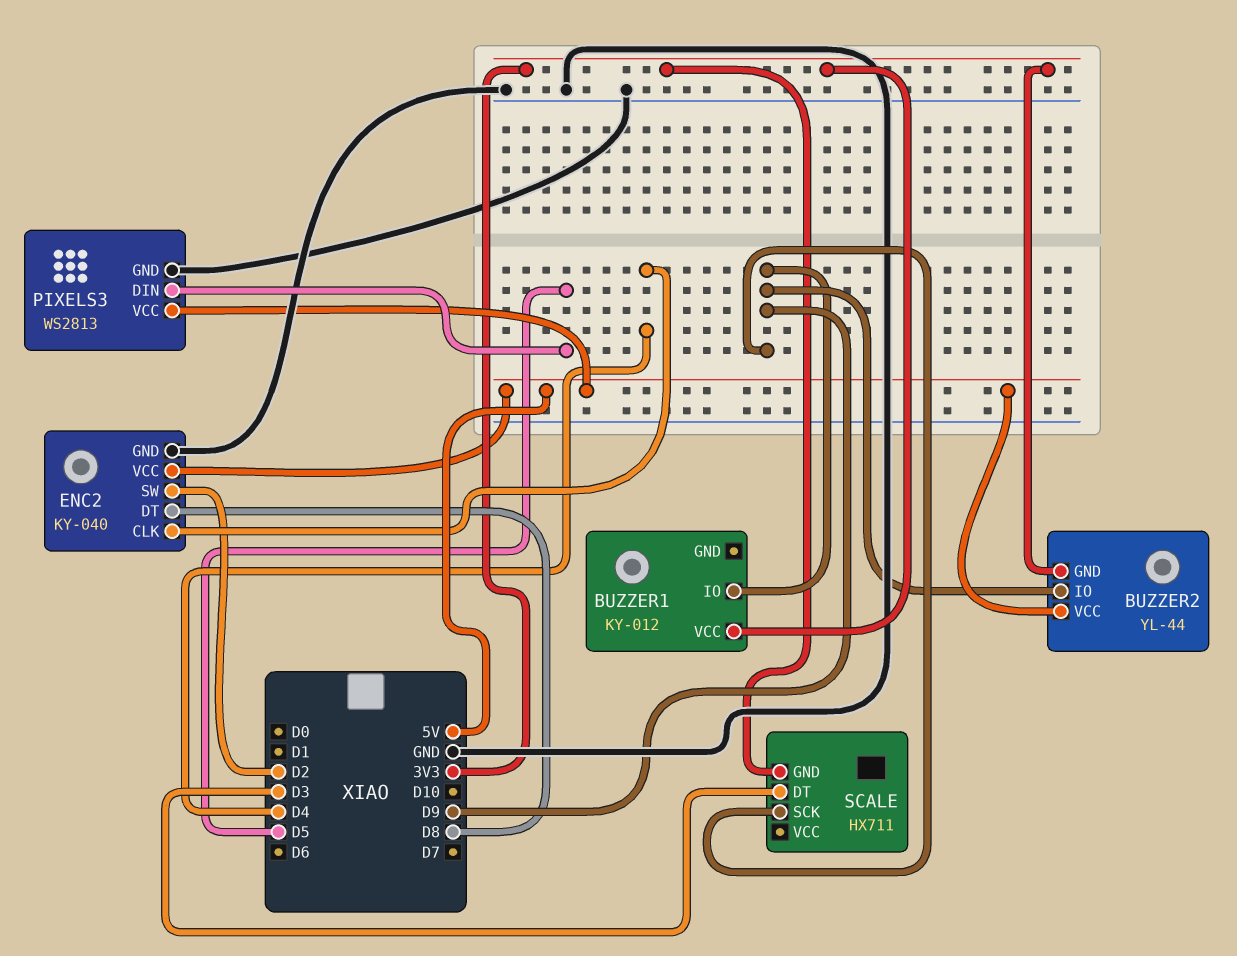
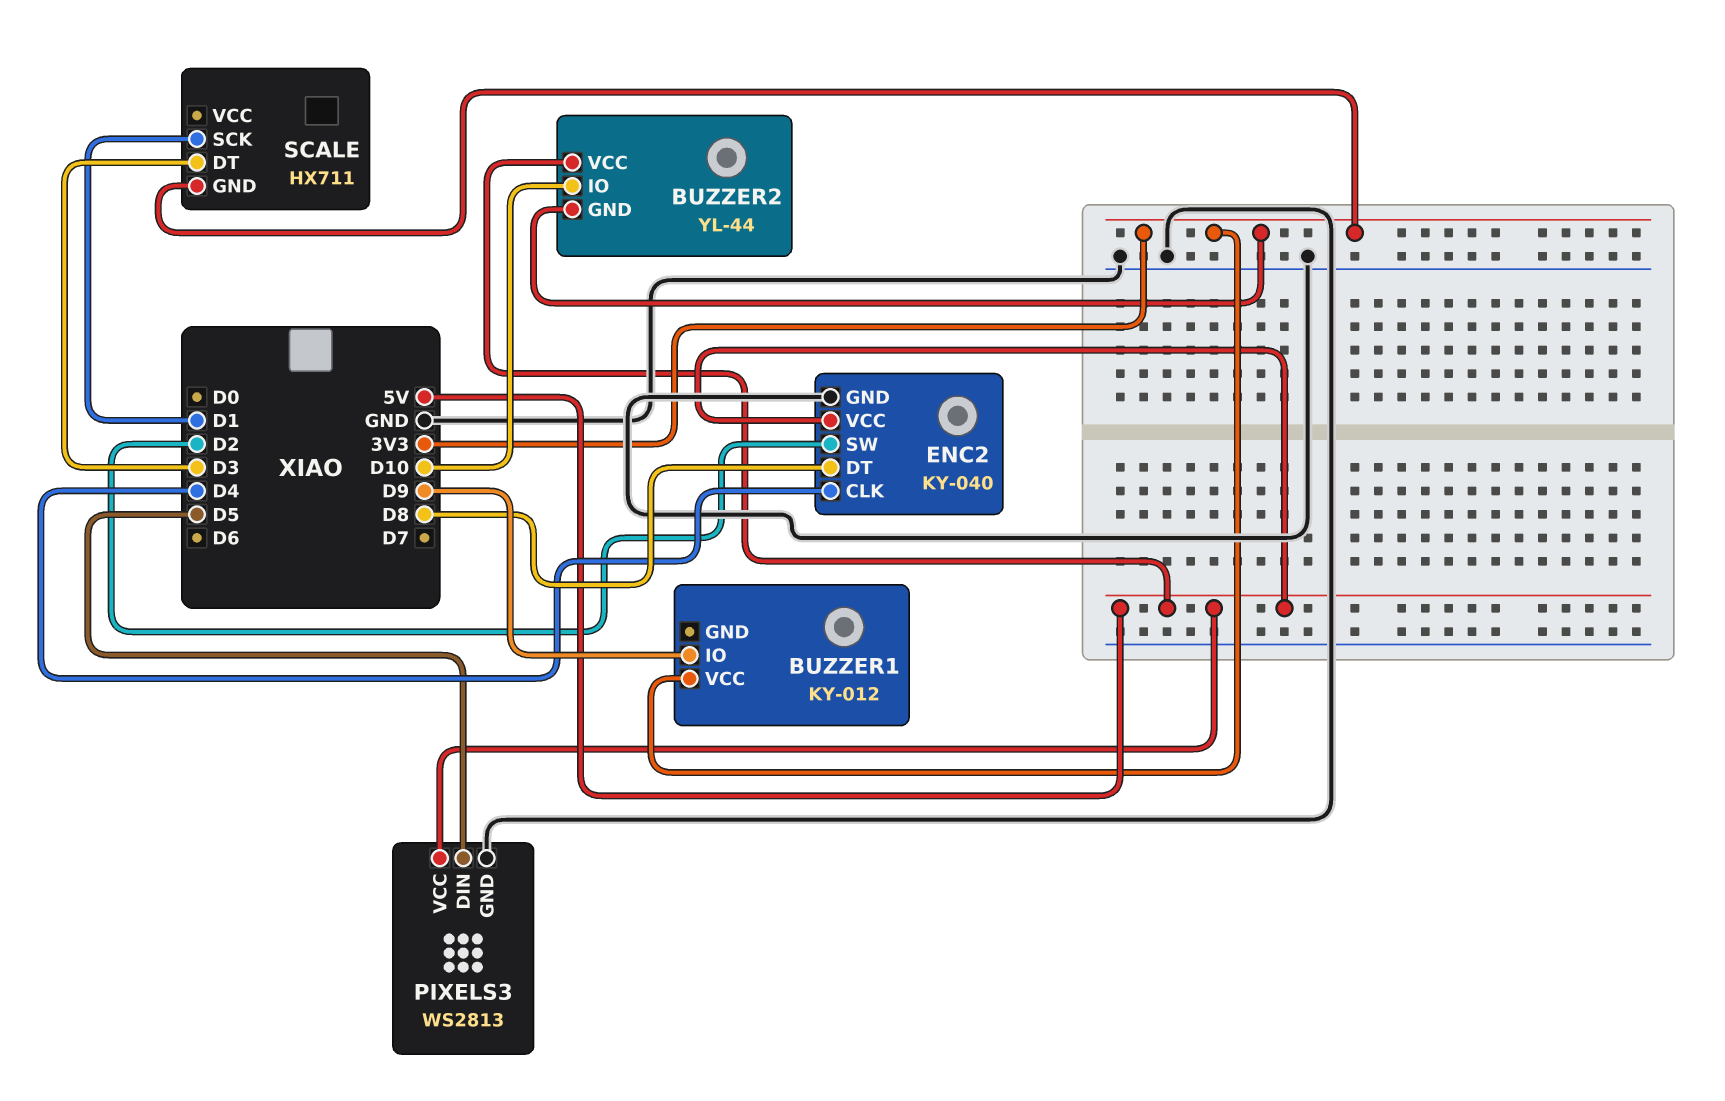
BUZZER2 pin IO: D9 -> D10
SCALE pin SCK: D9 -> D1

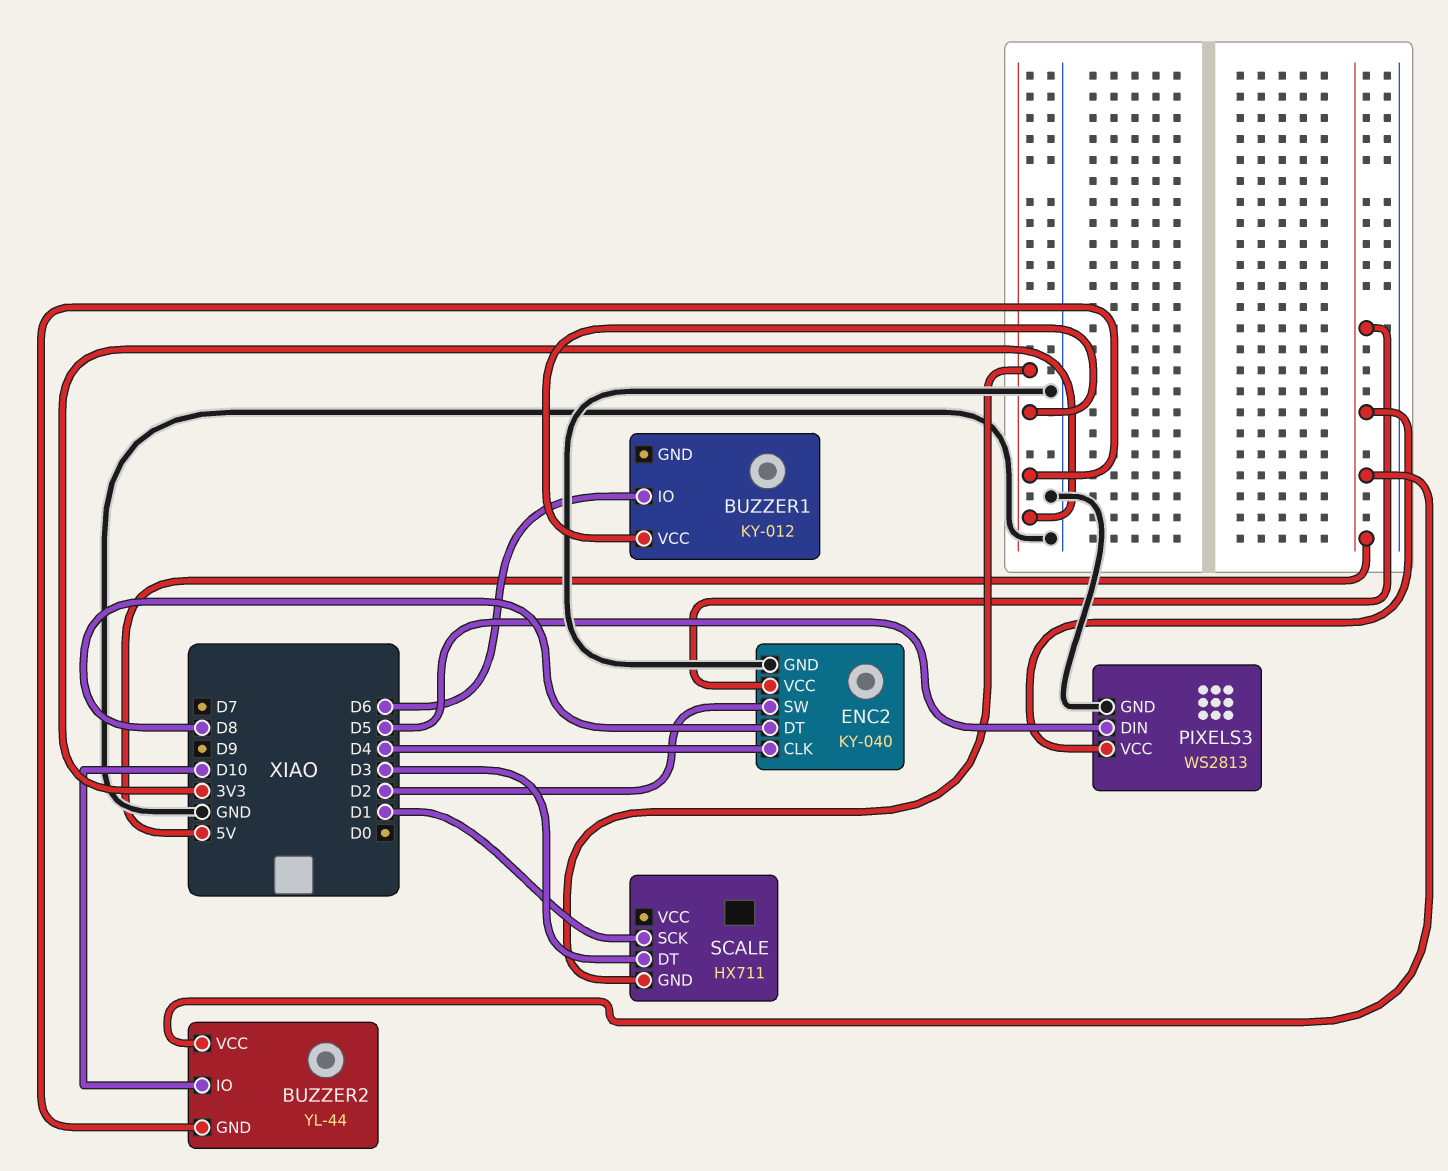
BUZZER1 pin IO: D9 -> D6

